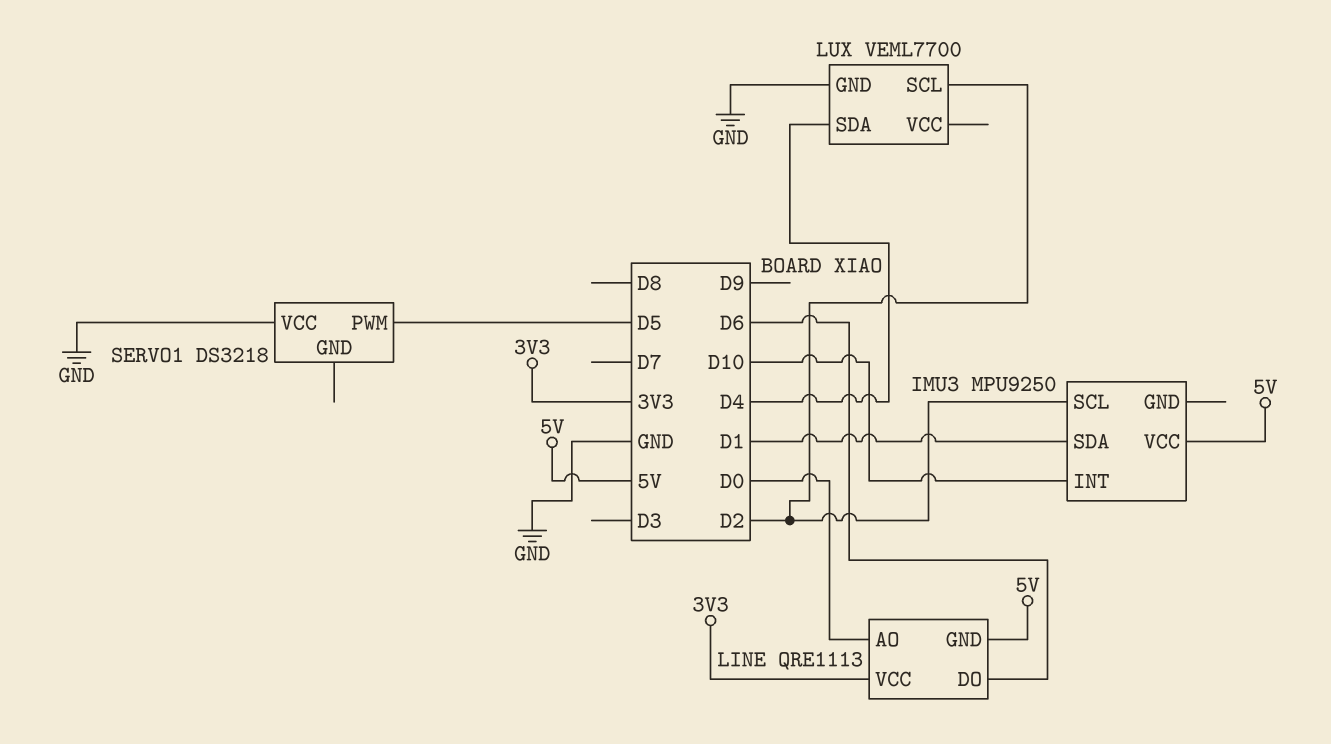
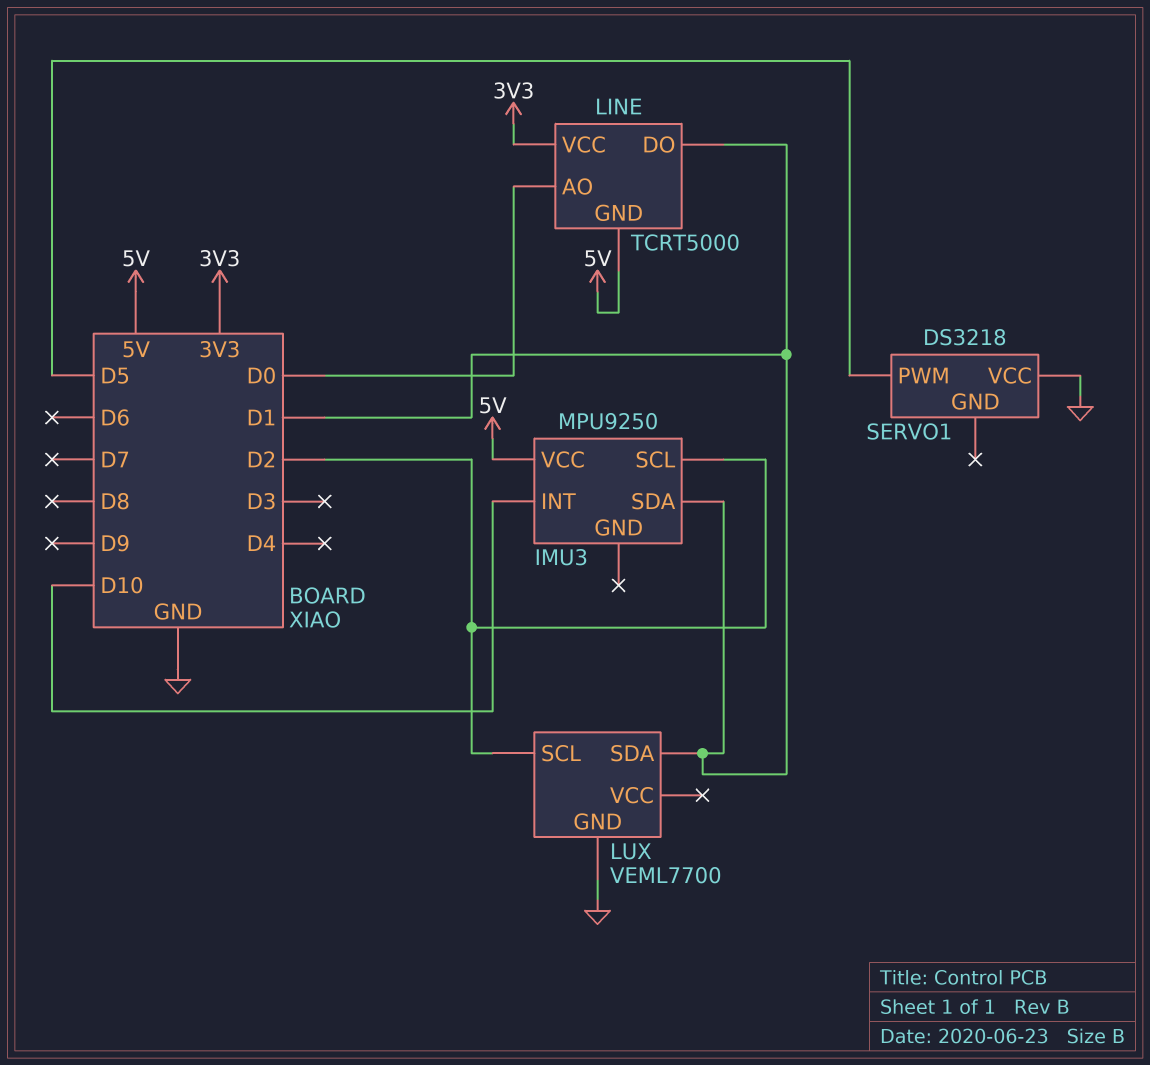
LINE: QRE1113 -> TCRT5000
LINE pin DO: D6 -> D1
LUX pin SDA: D4 -> D1

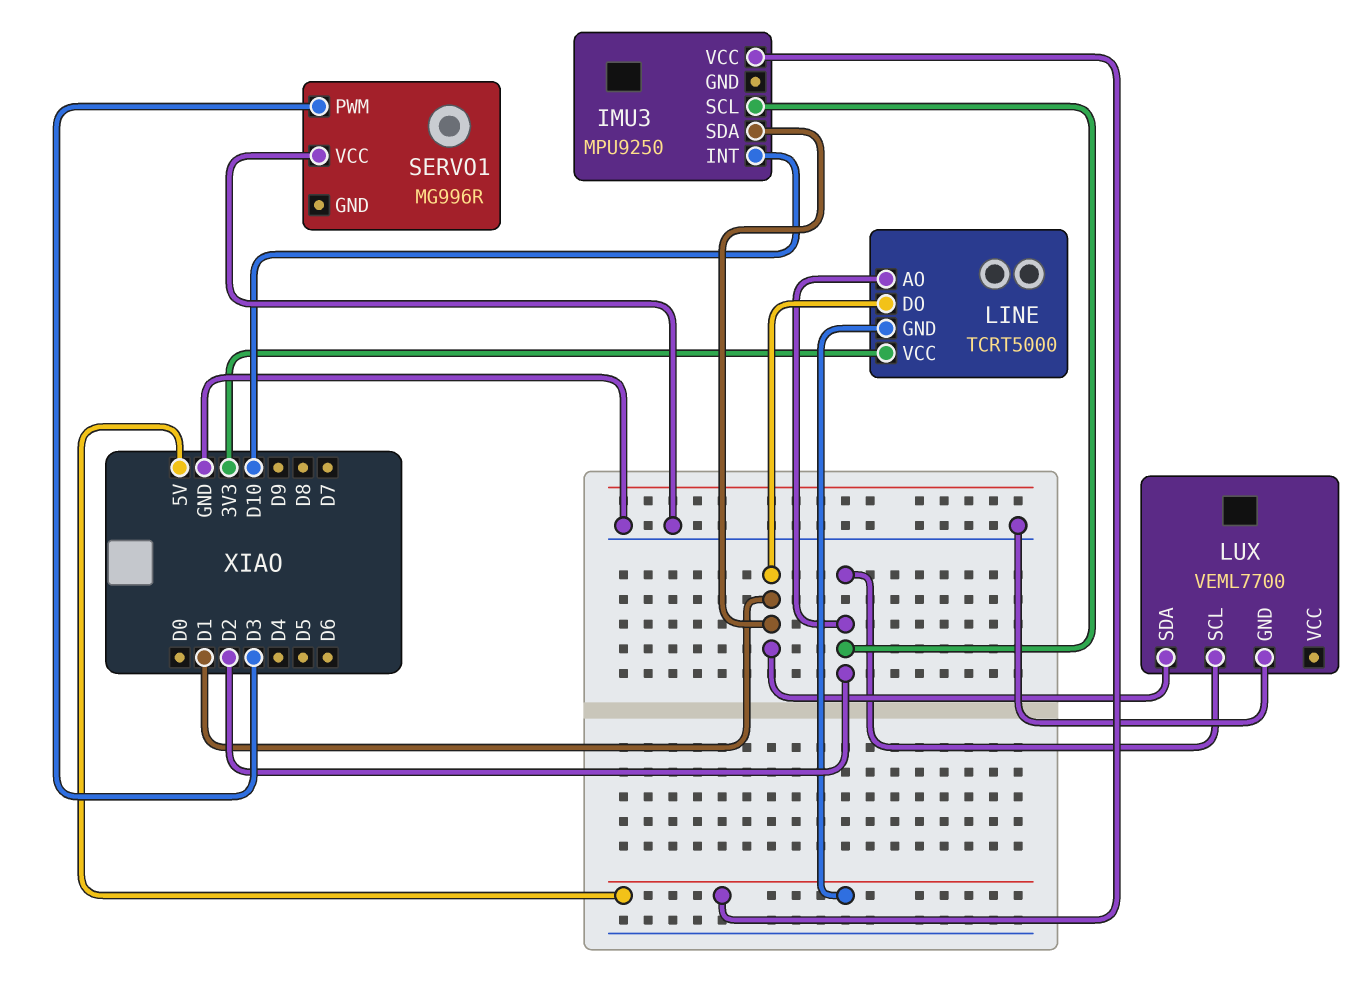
LINE pin AO: D0 -> D2
SERVO1: DS3218 -> MG996R
SERVO1 pin PWM: D5 -> D3

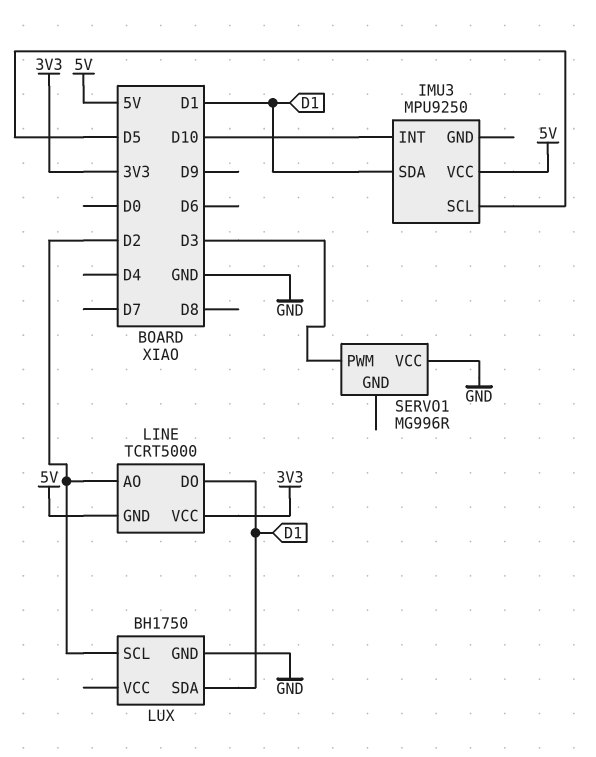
IMU3 pin SCL: D2 -> D5
LUX: VEML7700 -> BH1750

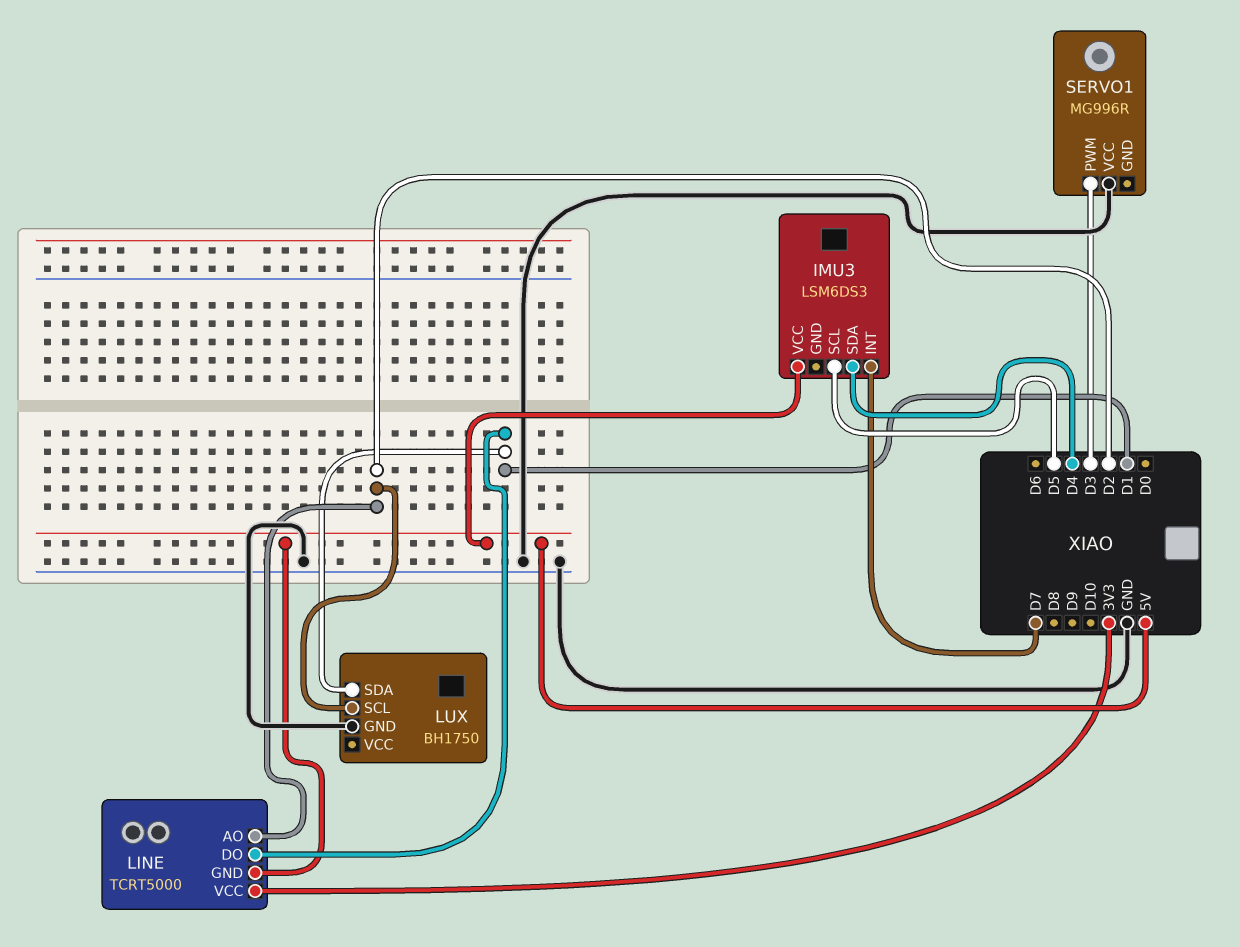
IMU3: MPU9250 -> LSM6DS3
IMU3 pin INT: D10 -> D7
IMU3 pin SDA: D1 -> D4

